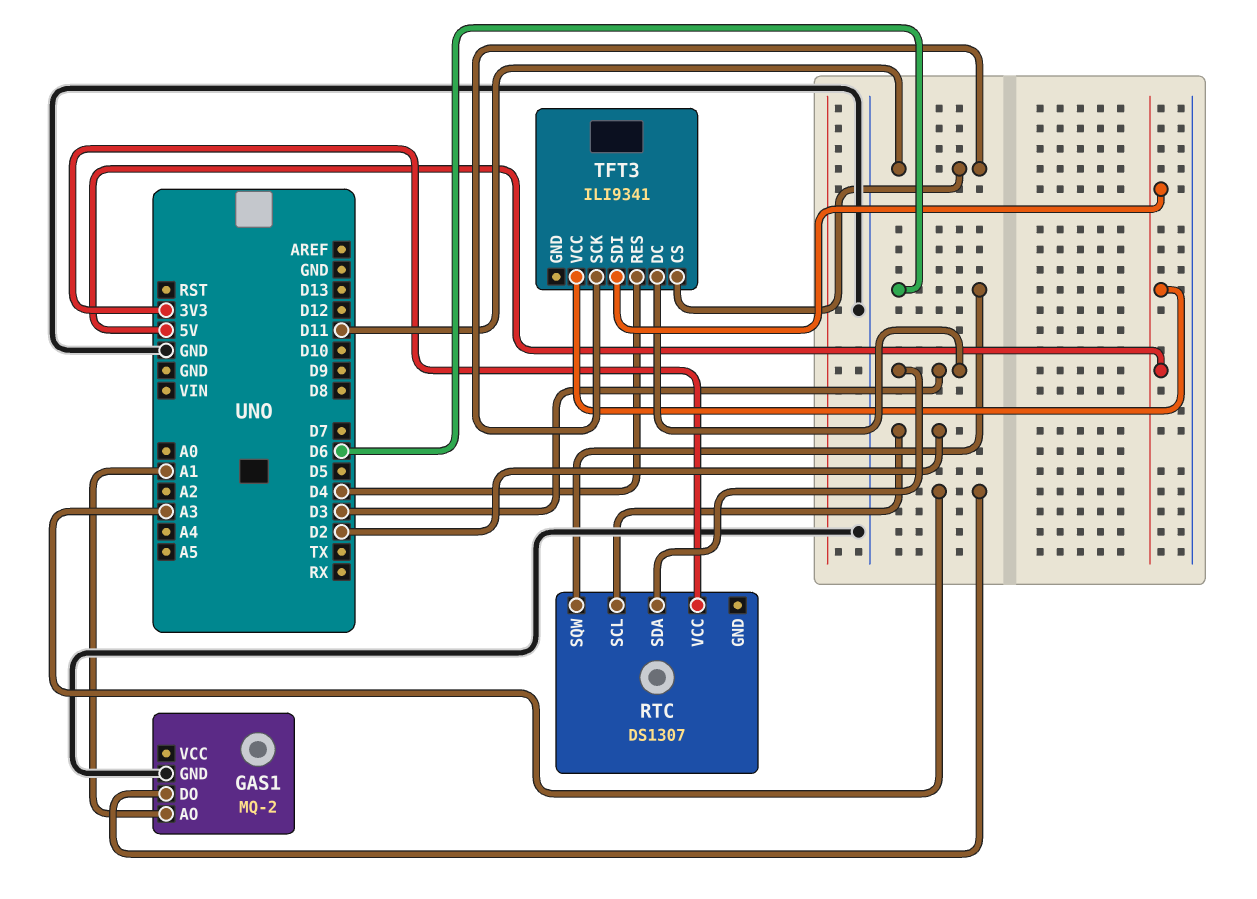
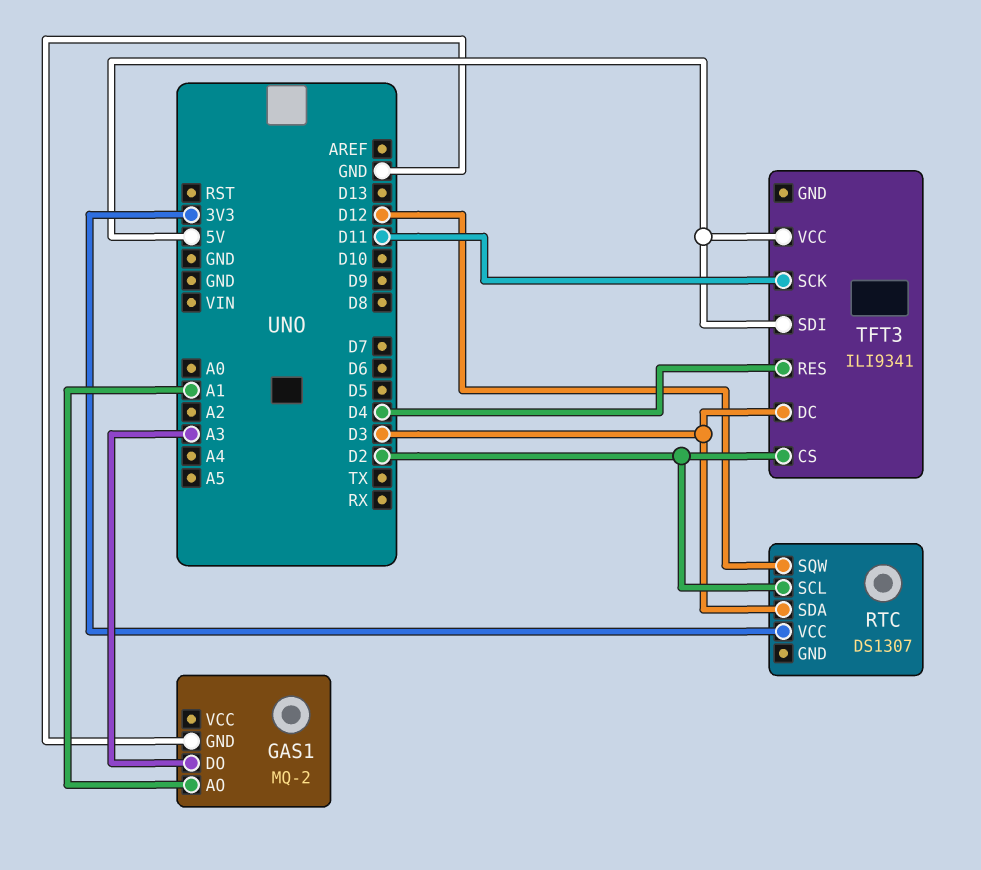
RTC pin SQW: D6 -> D12
TFT3 pin CS: D11 -> D2

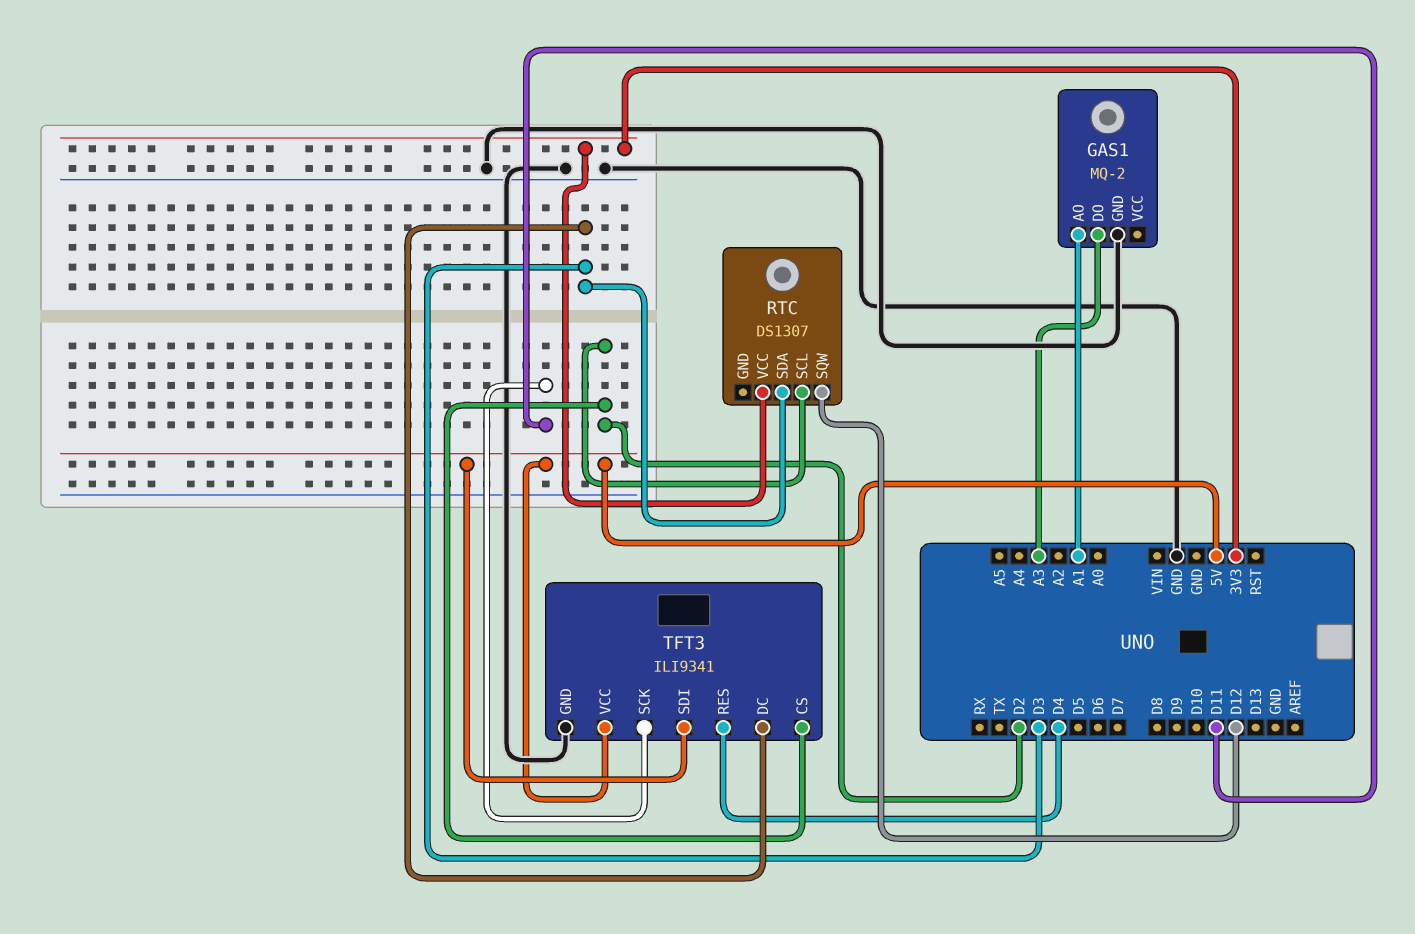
TFT3 pin GND: none -> GND

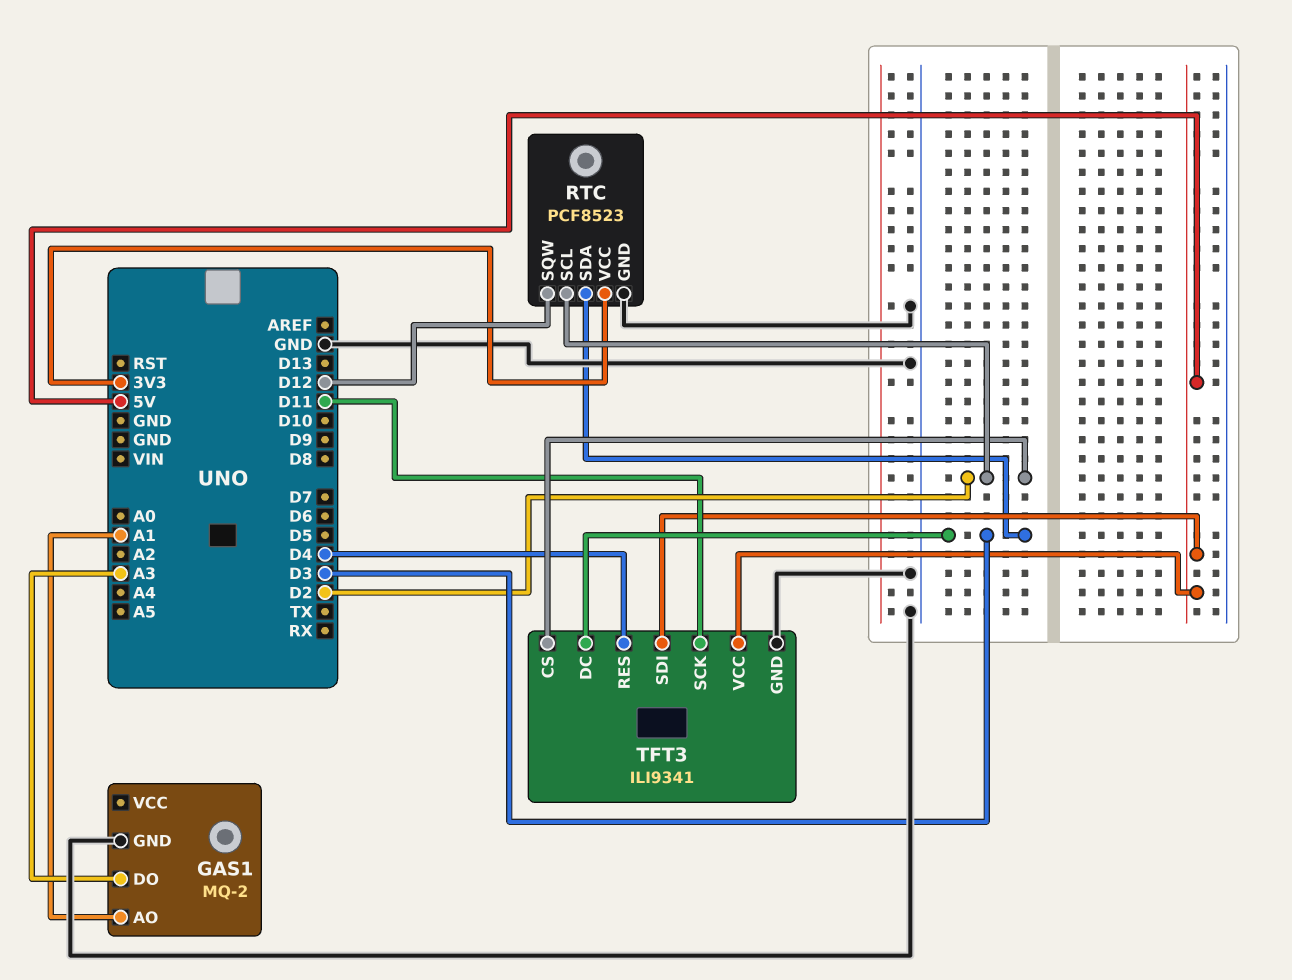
RTC: DS1307 -> PCF8523
RTC pin GND: none -> GND

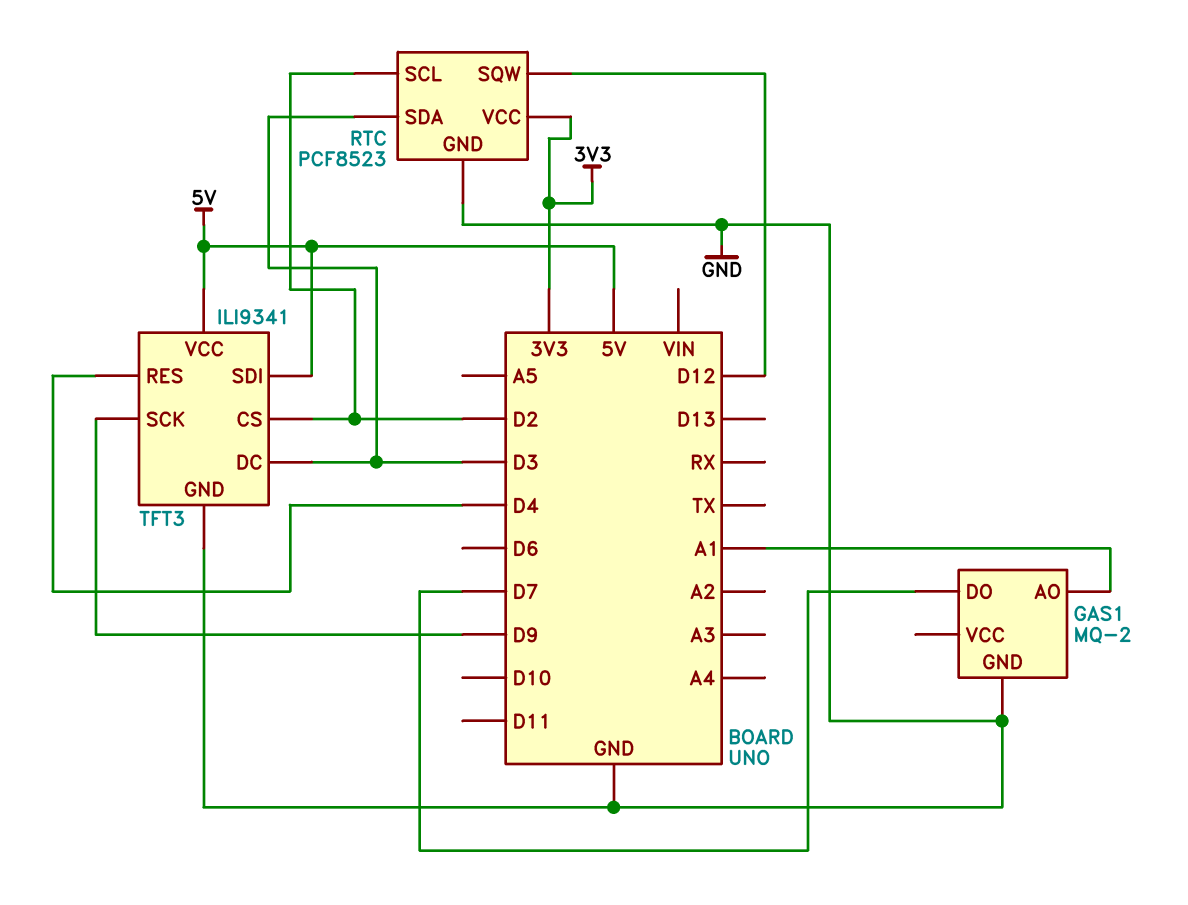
GAS1 pin DO: A3 -> D7
TFT3 pin SCK: D11 -> D9

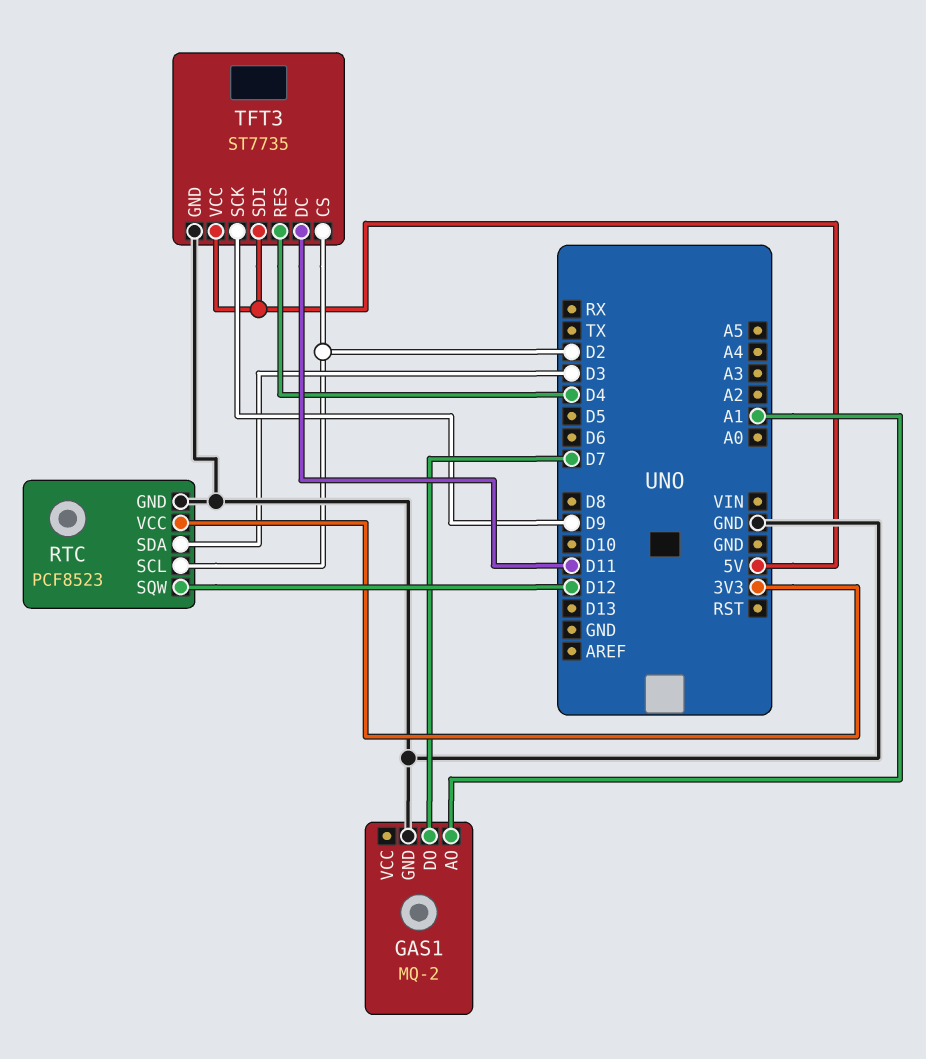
TFT3: ILI9341 -> ST7735
TFT3 pin DC: D3 -> D11

